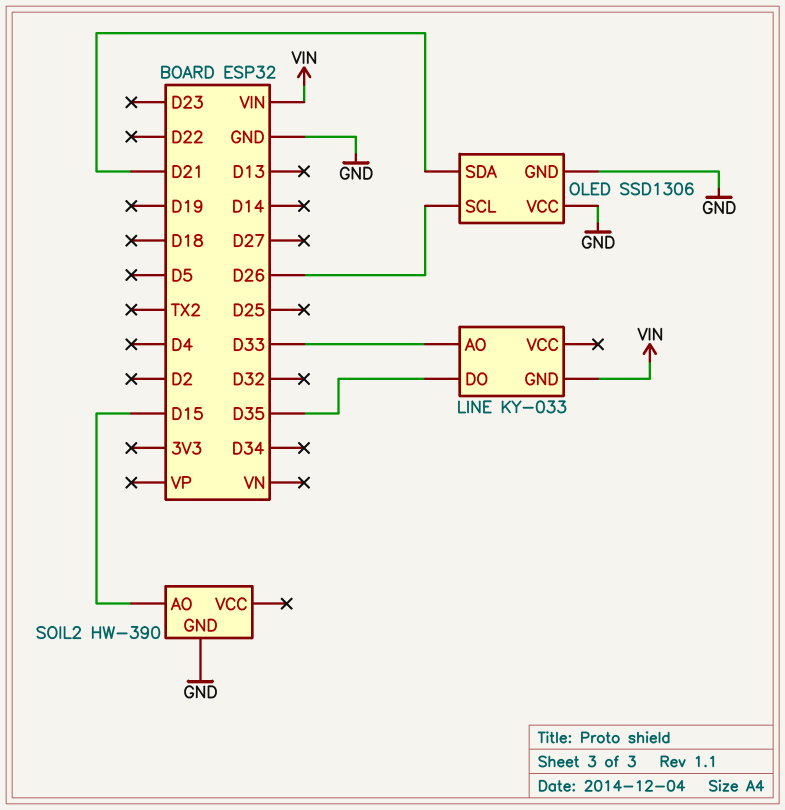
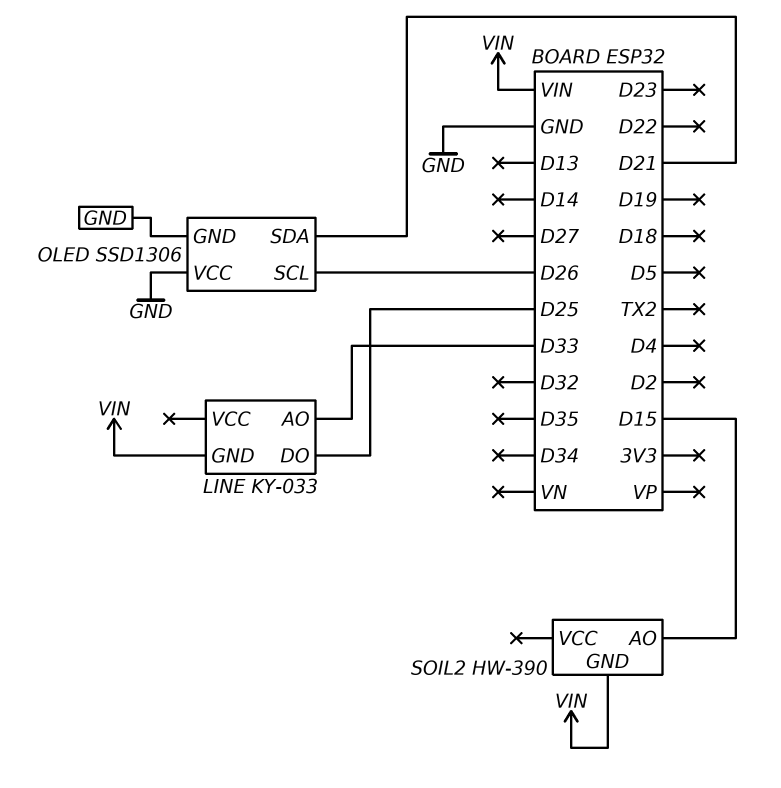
LINE pin DO: D35 -> D25
SOIL2 pin GND: GND -> VIN

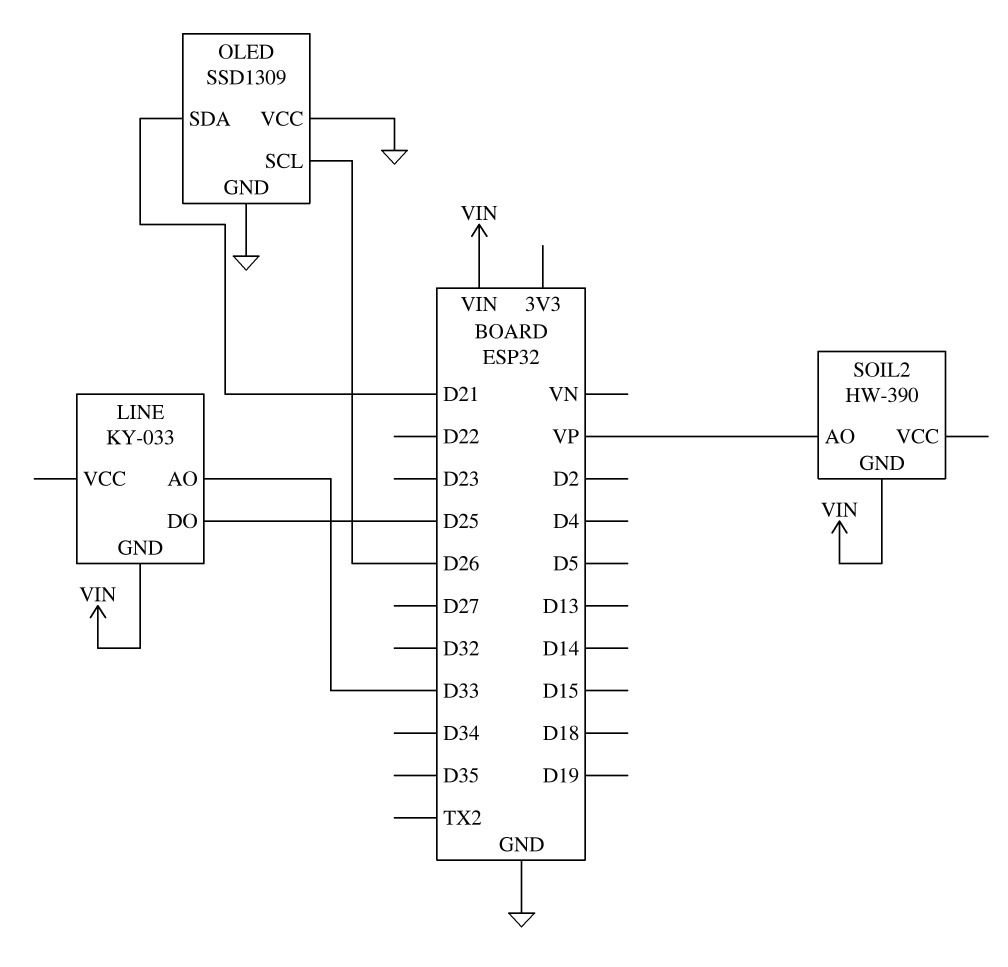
OLED: SSD1306 -> SSD1309
SOIL2 pin AO: D15 -> VP

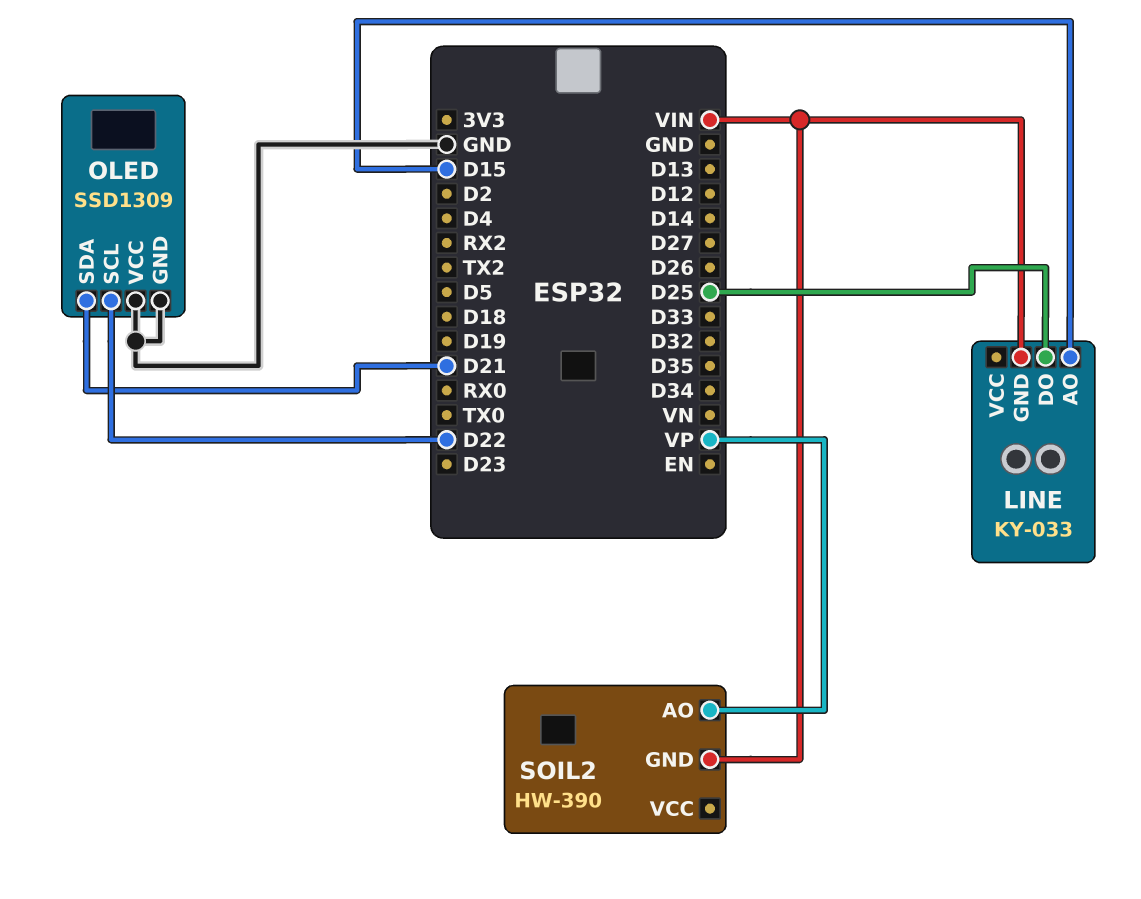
LINE pin AO: D33 -> D15
OLED pin SCL: D26 -> D22

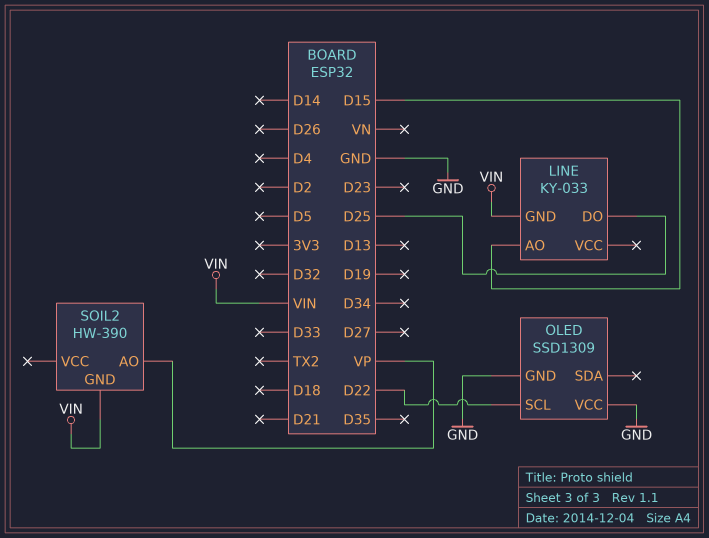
OLED pin SDA: D21 -> none

